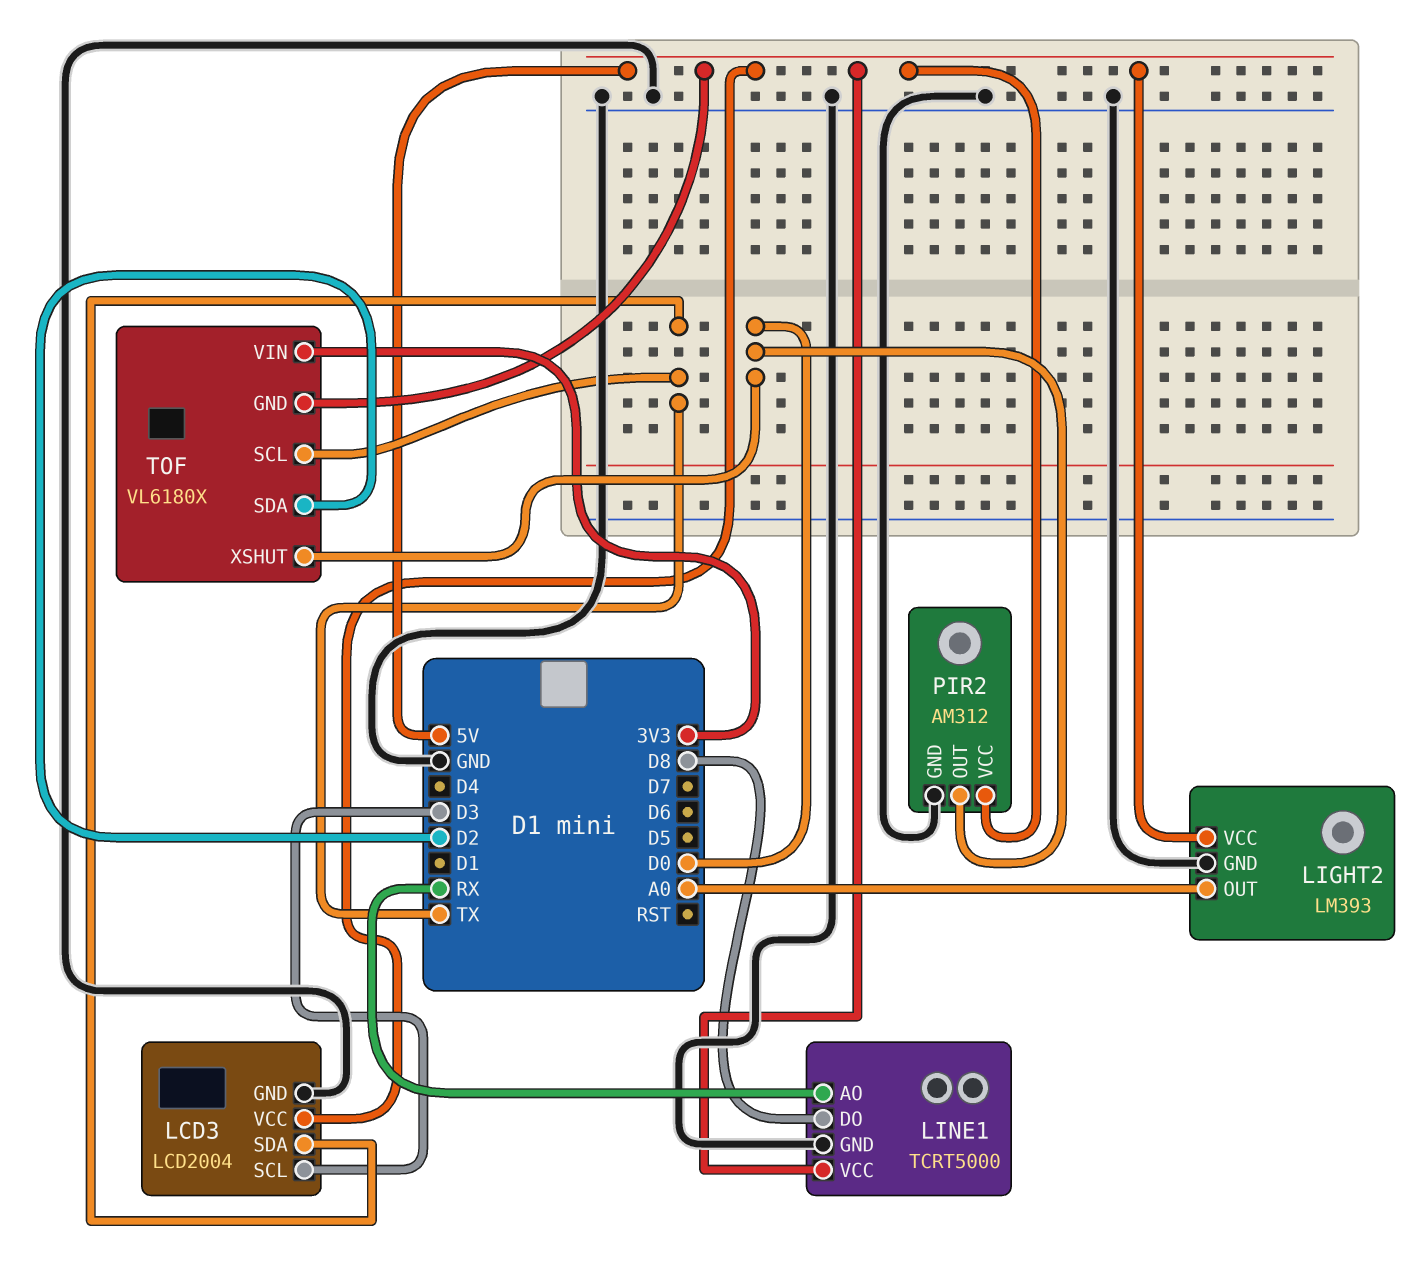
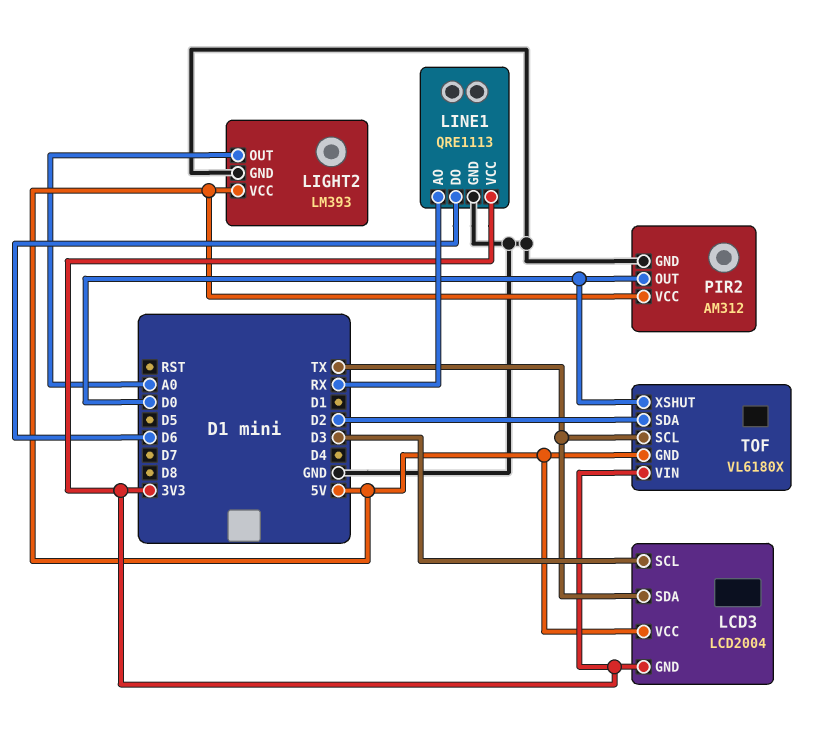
LCD3 pin GND: GND -> 3V3
LINE1: TCRT5000 -> QRE1113
LINE1 pin DO: D8 -> D6
LINE1 pin VCC: 5V -> 3V3

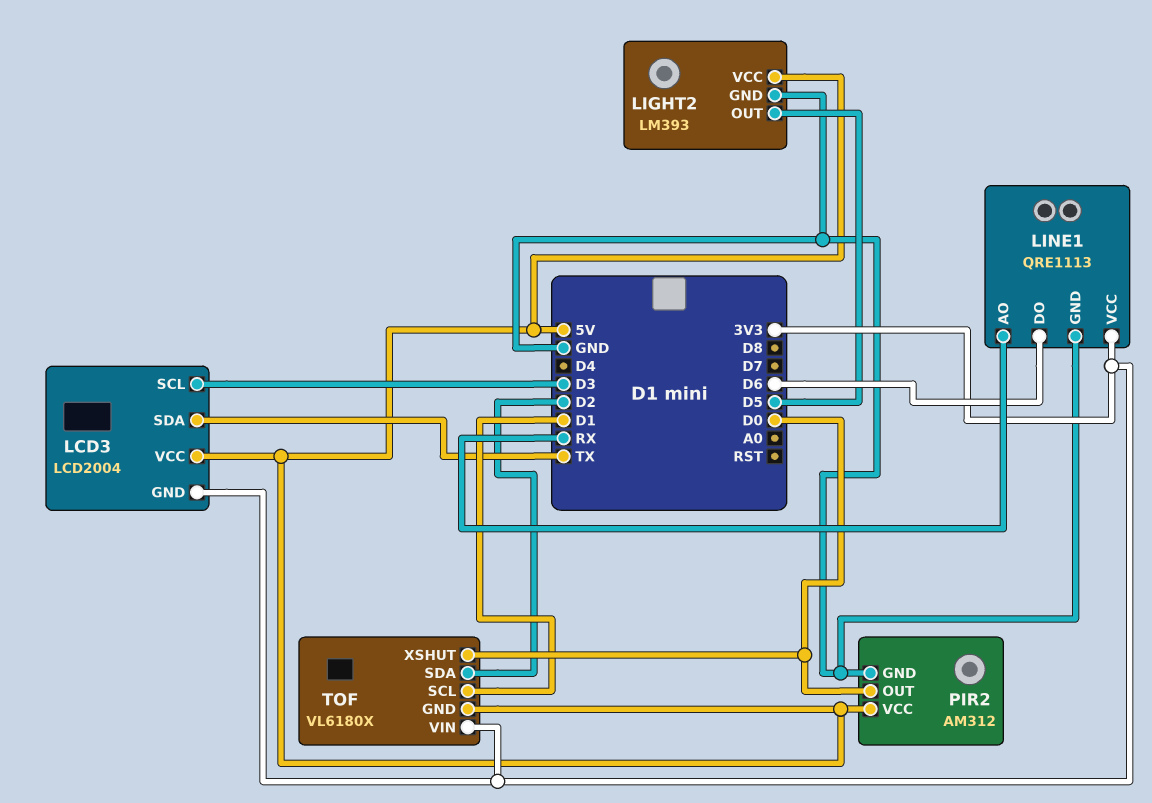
LIGHT2 pin OUT: A0 -> D5
TOF pin SCL: TX -> D1

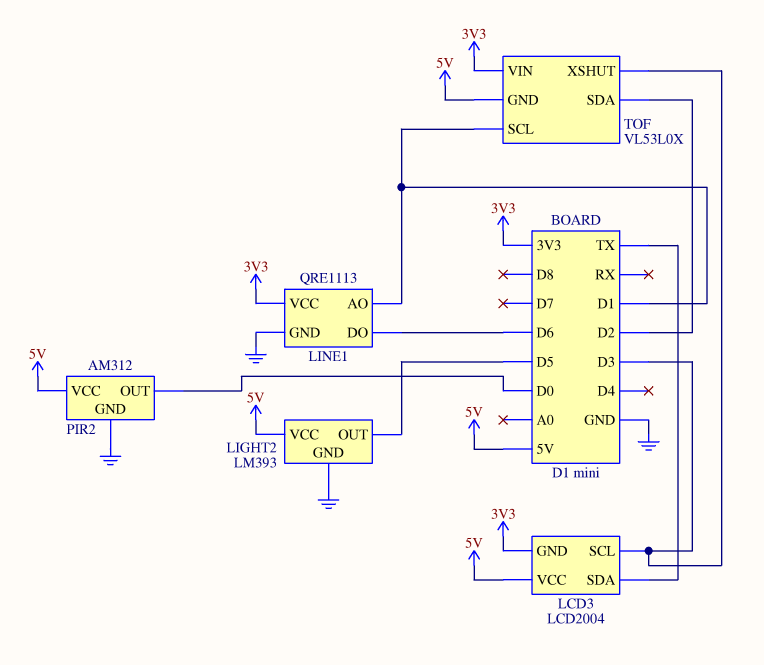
LINE1 pin AO: RX -> D1
TOF: VL6180X -> VL53L0X
TOF pin XSHUT: D0 -> D3

